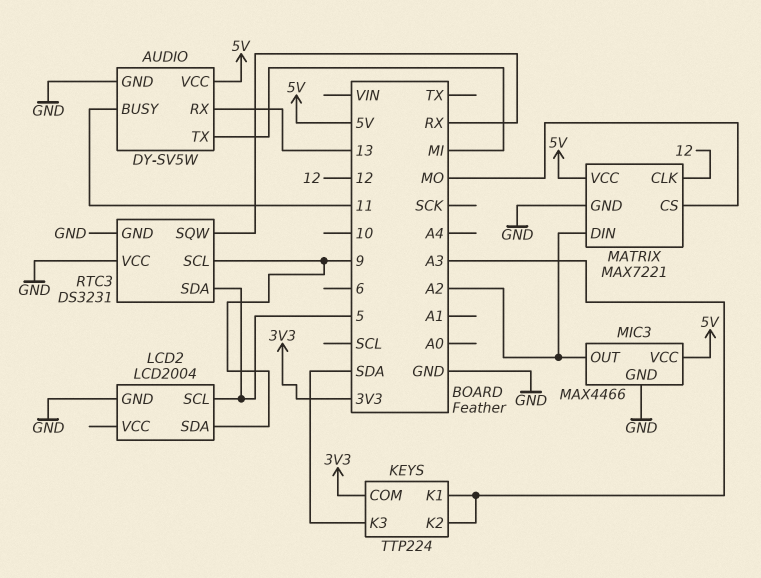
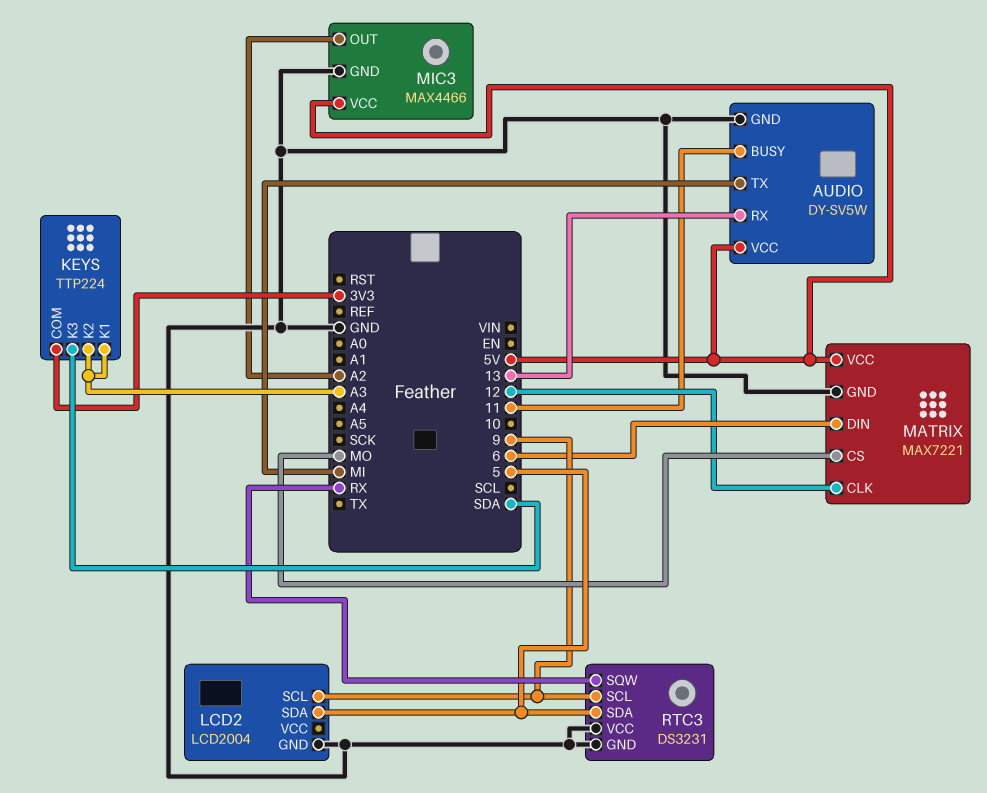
LCD2 pin SCL: 5 -> 9
LCD2 pin SDA: 9 -> 5
MATRIX pin DIN: A2 -> 6

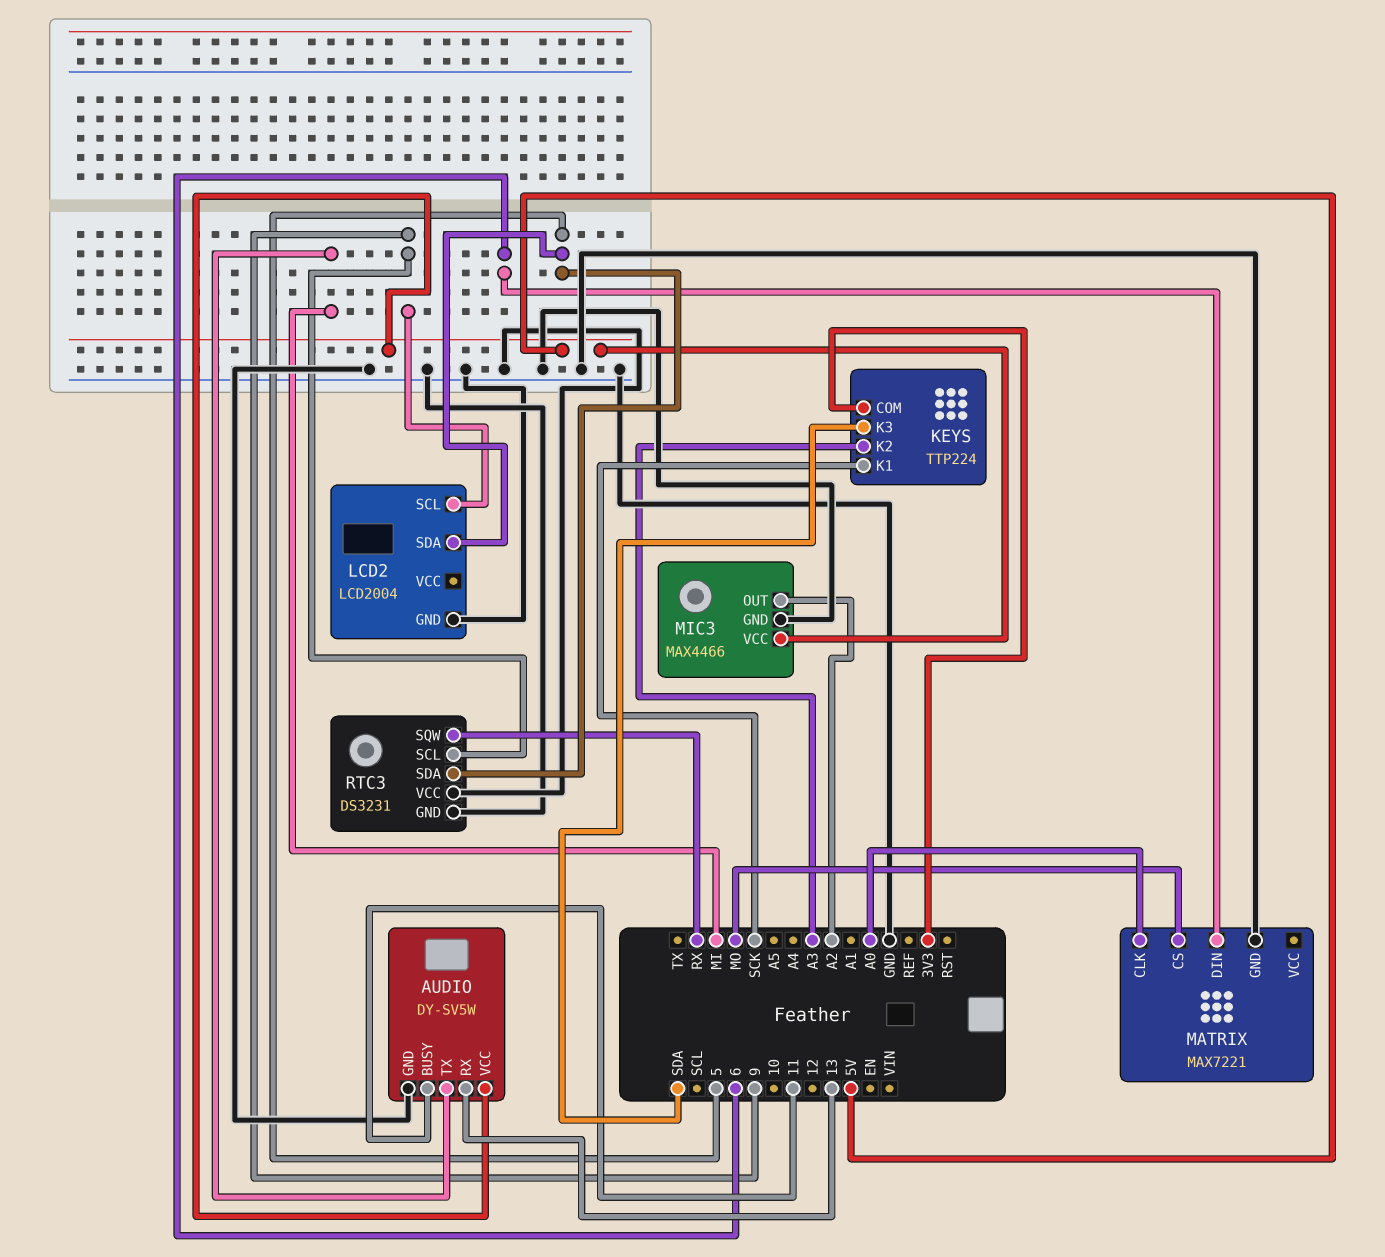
KEYS pin K1: A3 -> SCK
MATRIX pin CLK: 12 -> A0
MATRIX pin VCC: 5V -> none

